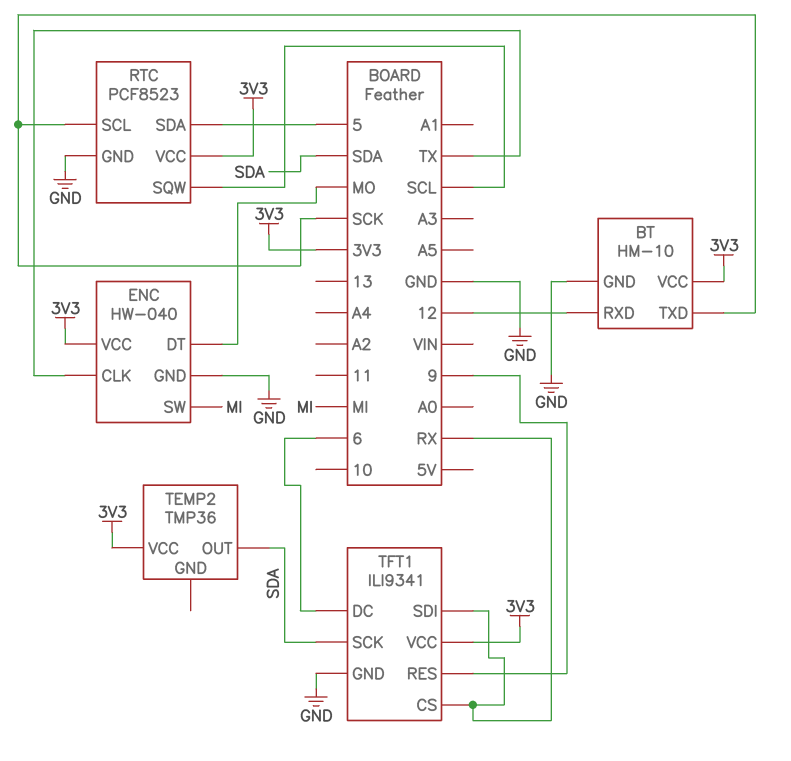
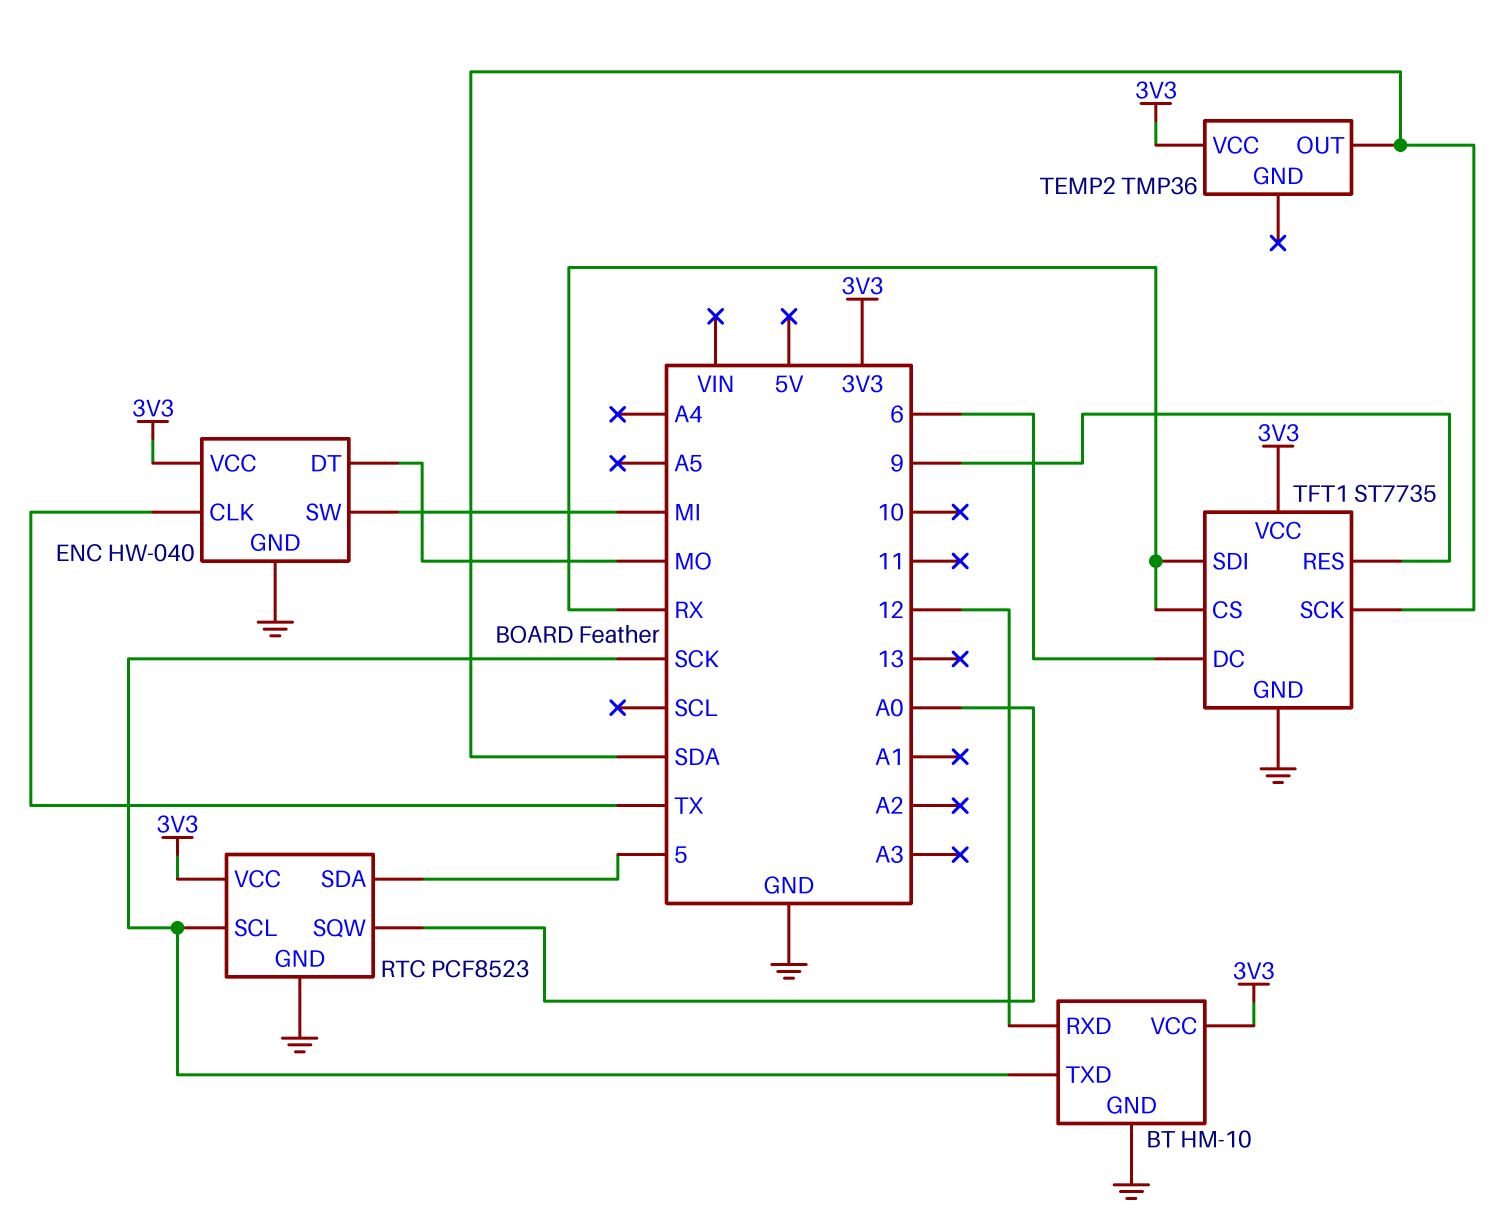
RTC pin SQW: SCL -> A0
TFT1: ILI9341 -> ST7735

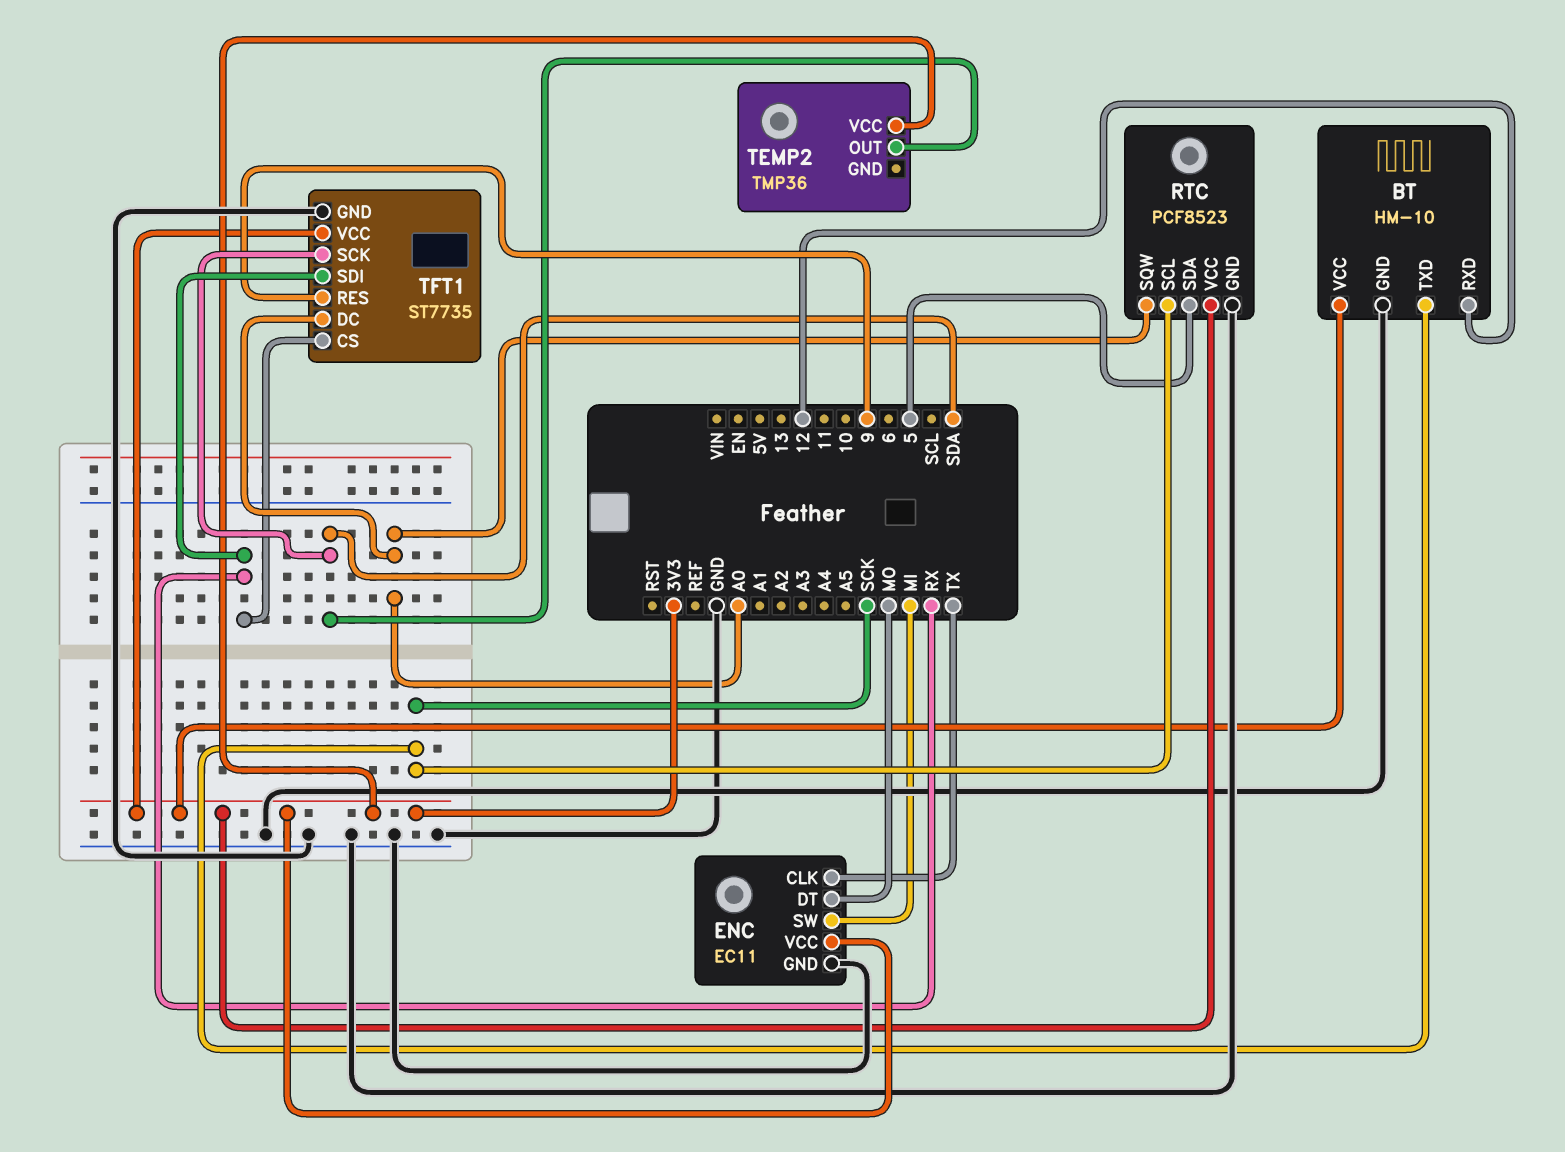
ENC: HW-040 -> EC11
TFT1 pin DC: 6 -> A0

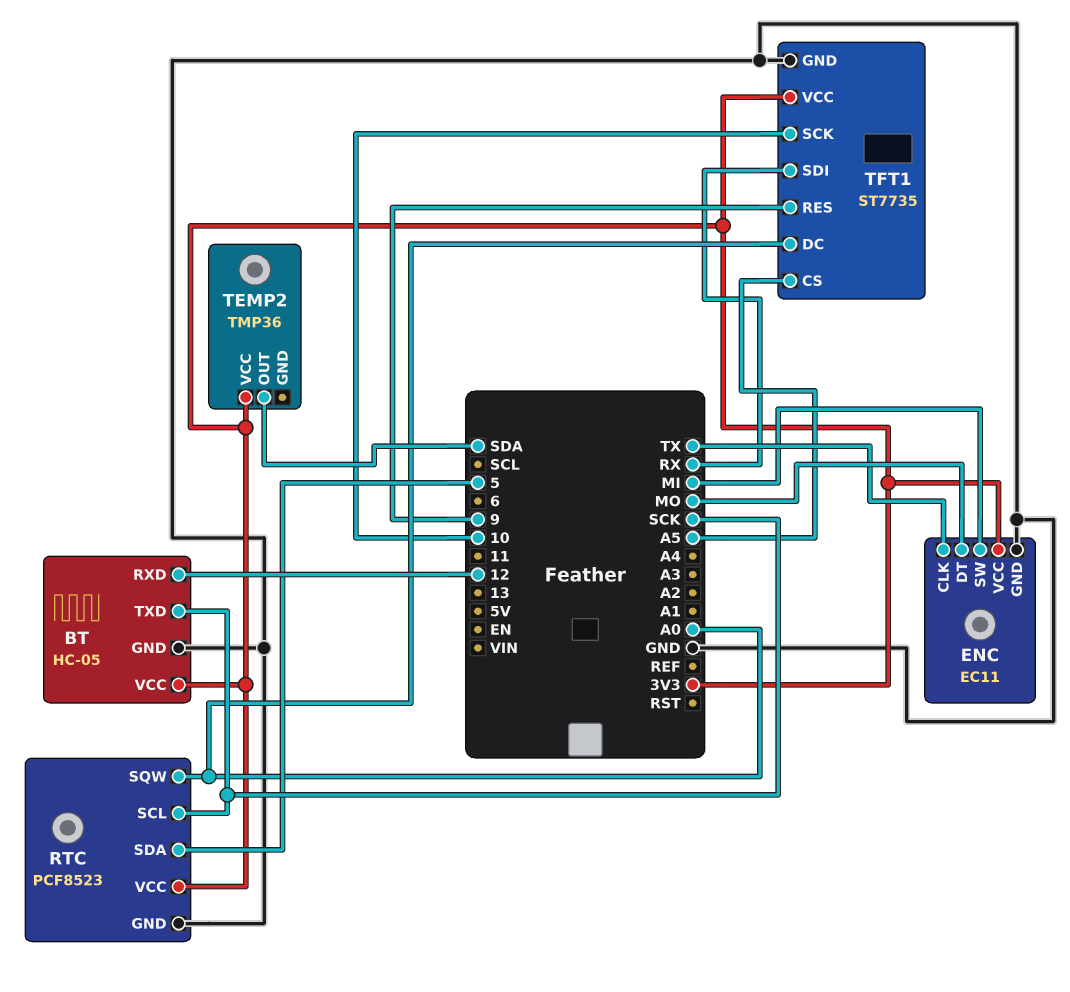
BT: HM-10 -> HC-05
TFT1 pin CS: RX -> A5
TFT1 pin SCK: SDA -> 10

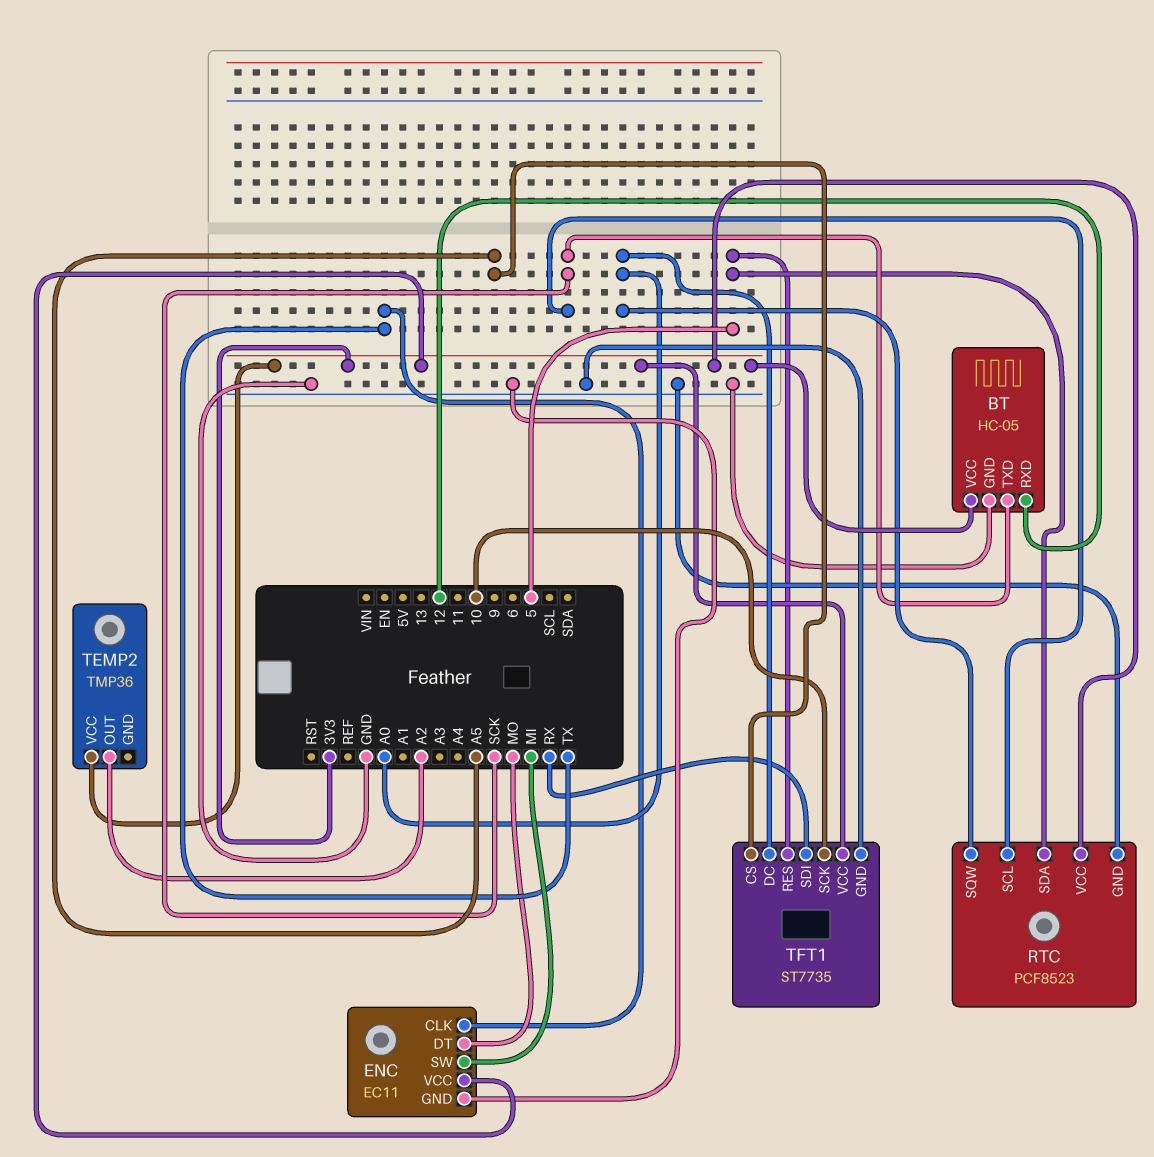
TEMP2 pin OUT: SDA -> A2
TFT1 pin RES: 9 -> 5

